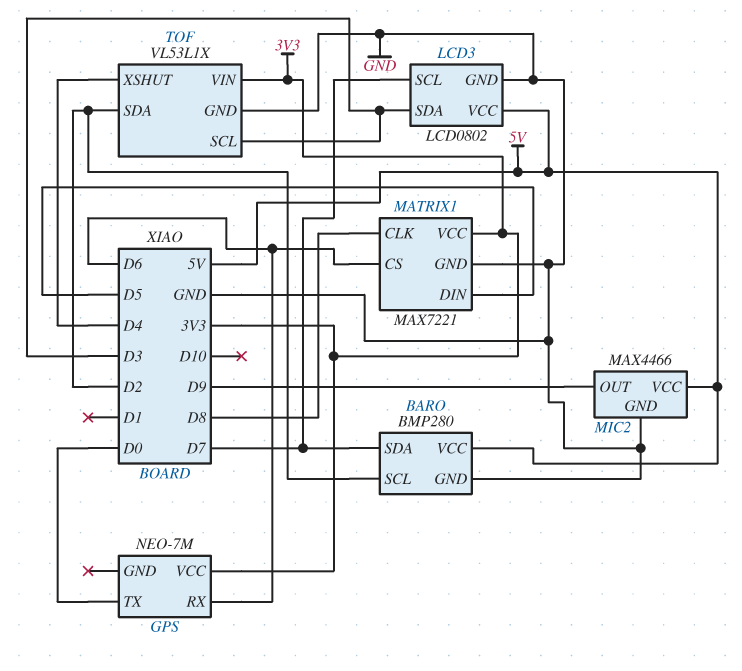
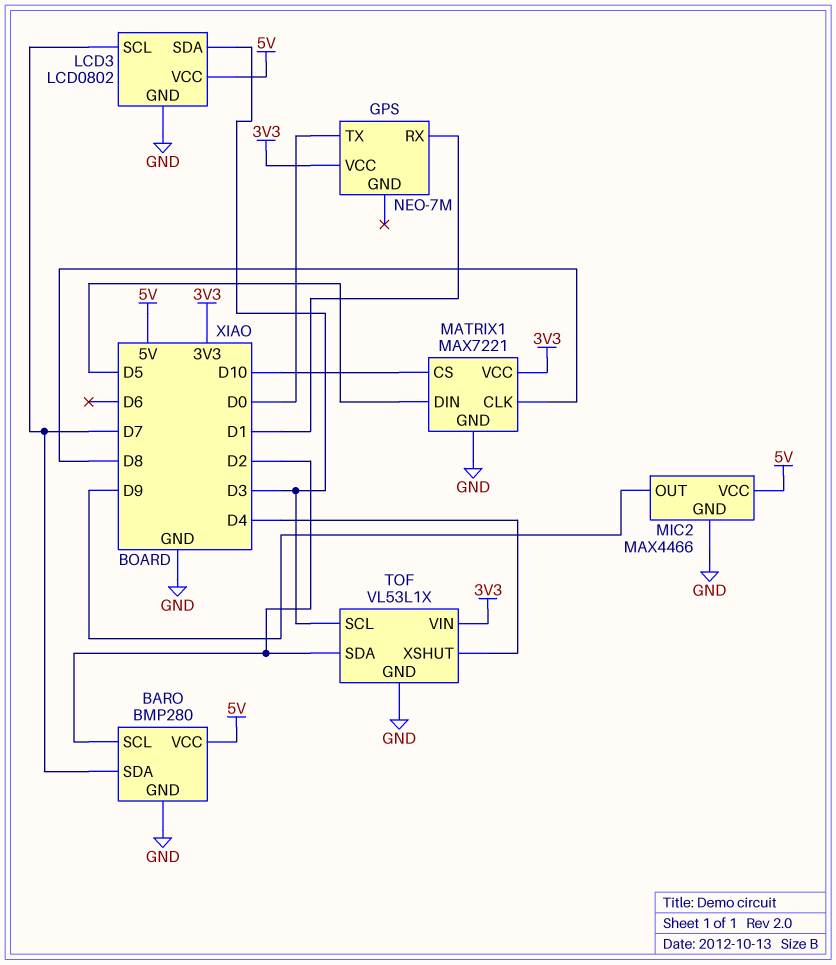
GPS pin RX: D6 -> D1
MATRIX1 pin CS: D6 -> D10

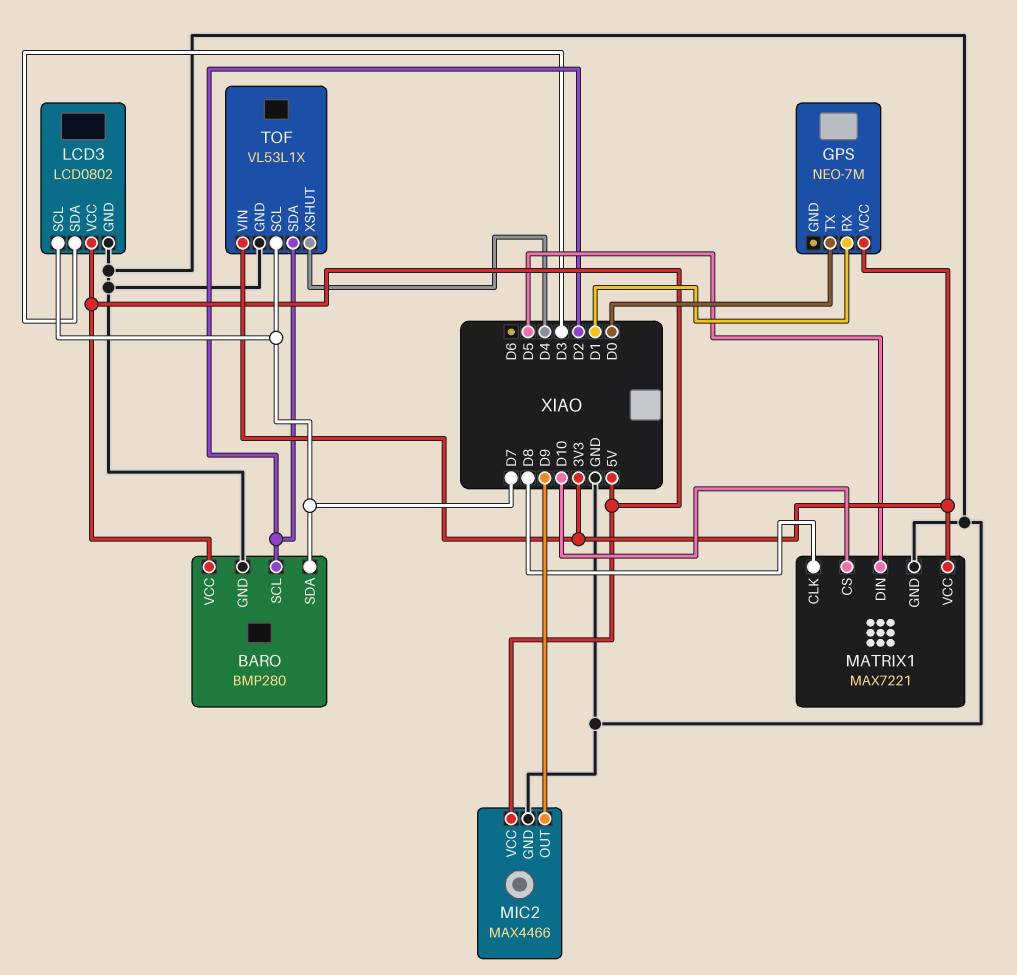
TOF pin SCL: D3 -> D7

